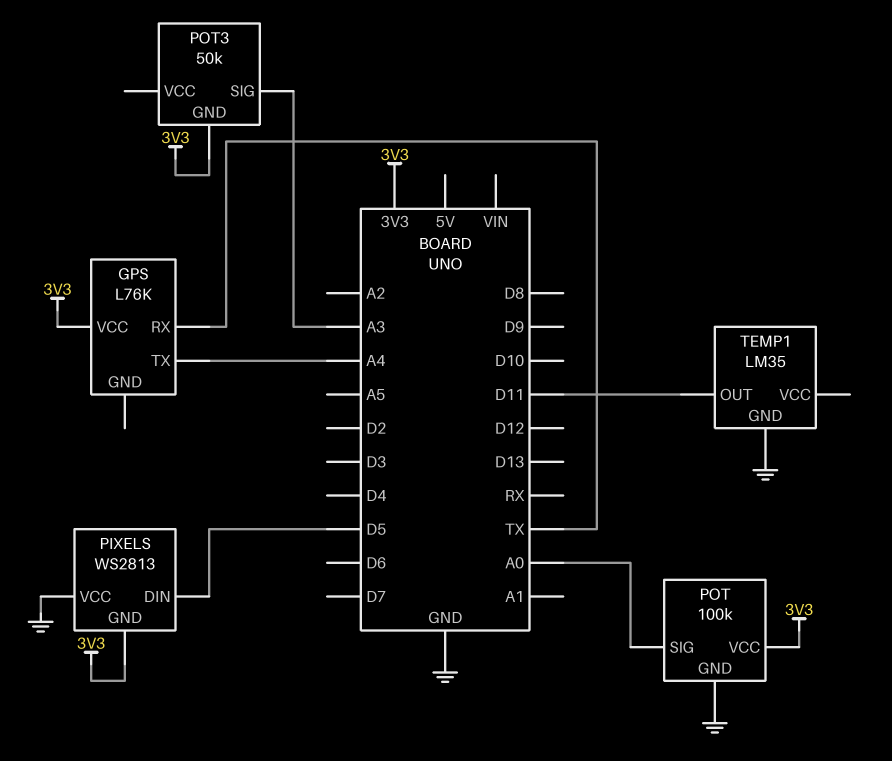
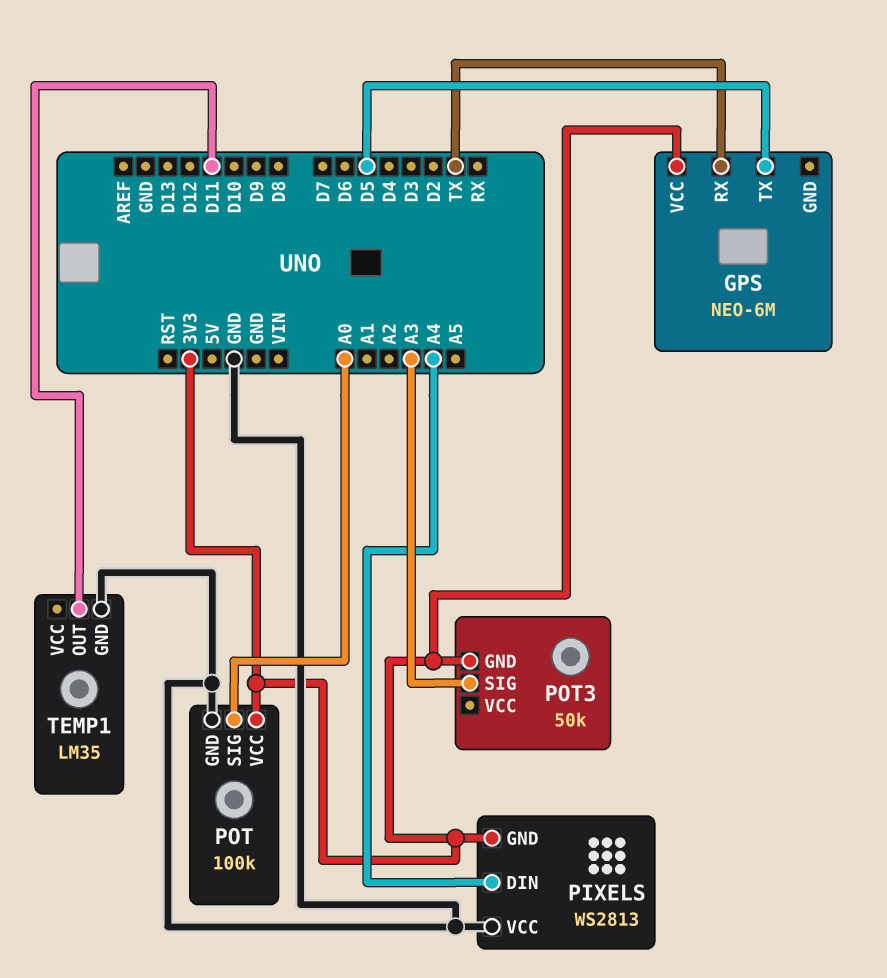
GPS: L76K -> NEO-6M
GPS pin TX: A4 -> D5
PIXELS pin DIN: D5 -> A4

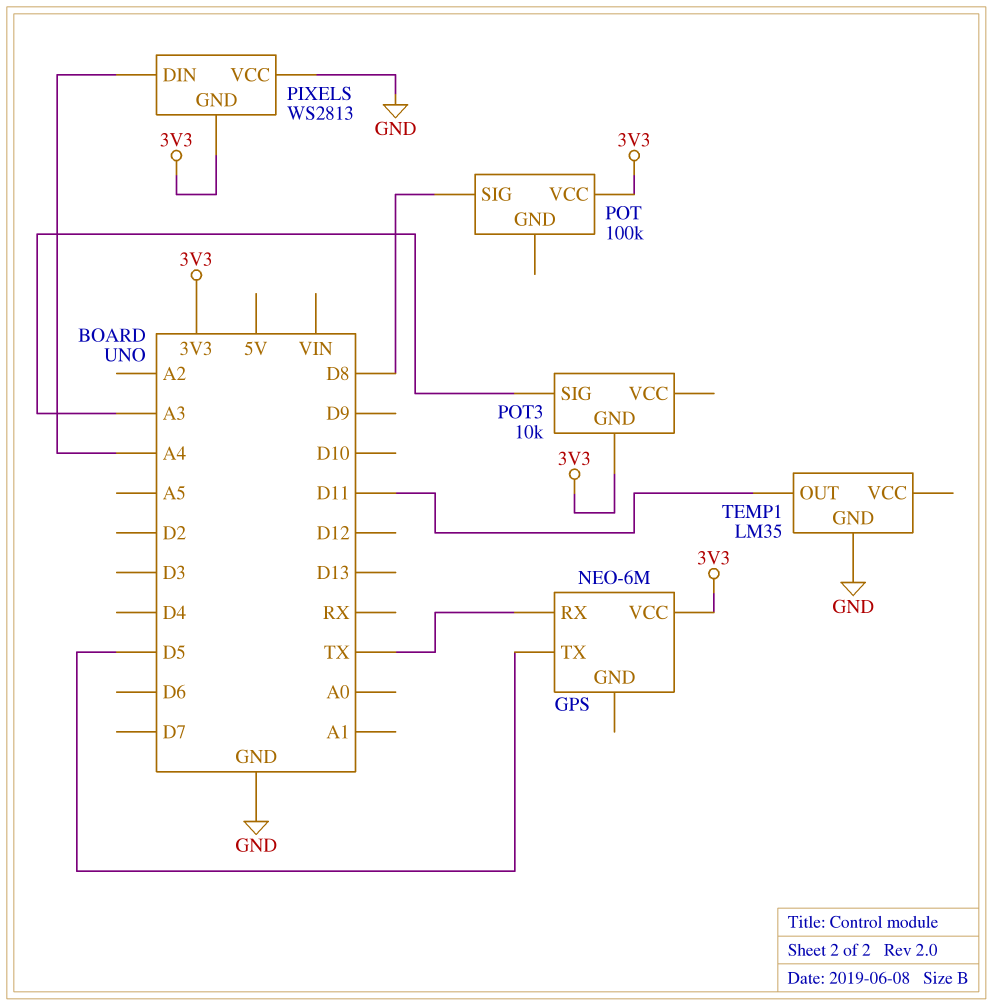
POT pin GND: GND -> none
POT pin SIG: A0 -> D8
POT3: 50k -> 10k

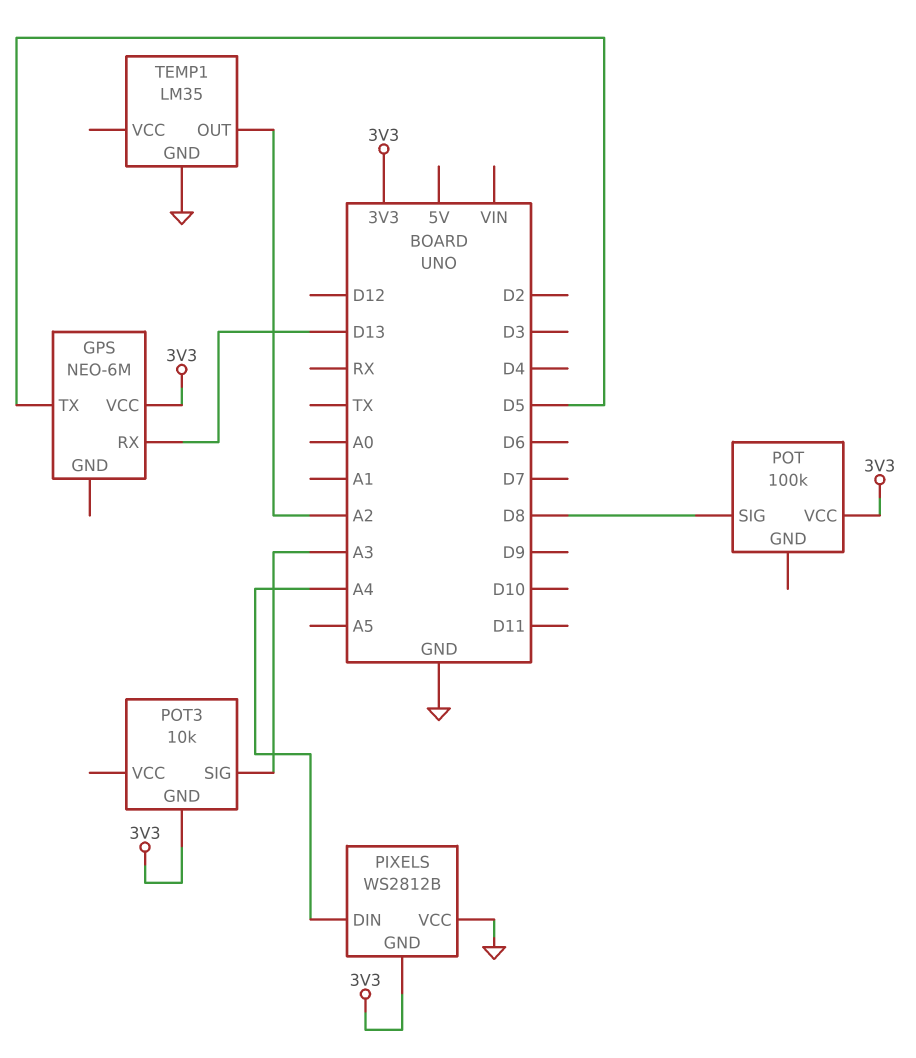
GPS pin RX: TX -> D13
PIXELS: WS2813 -> WS2812B
TEMP1 pin OUT: D11 -> A2

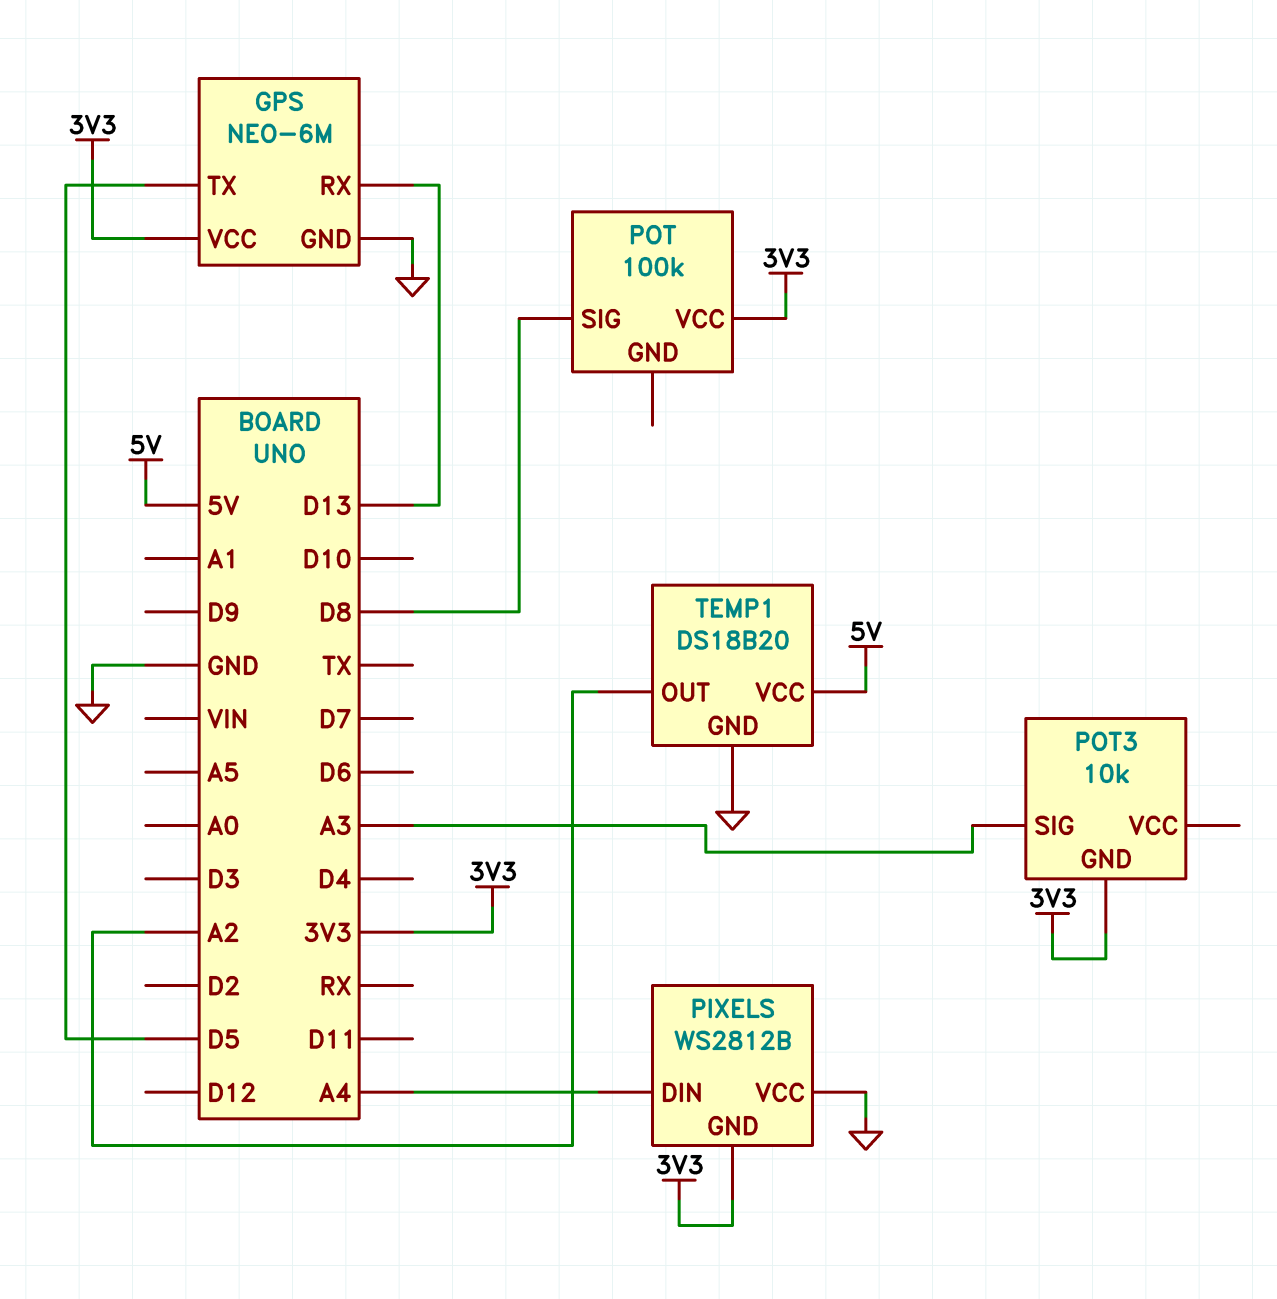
GPS pin GND: none -> GND
TEMP1: LM35 -> DS18B20
TEMP1 pin VCC: none -> 5V

